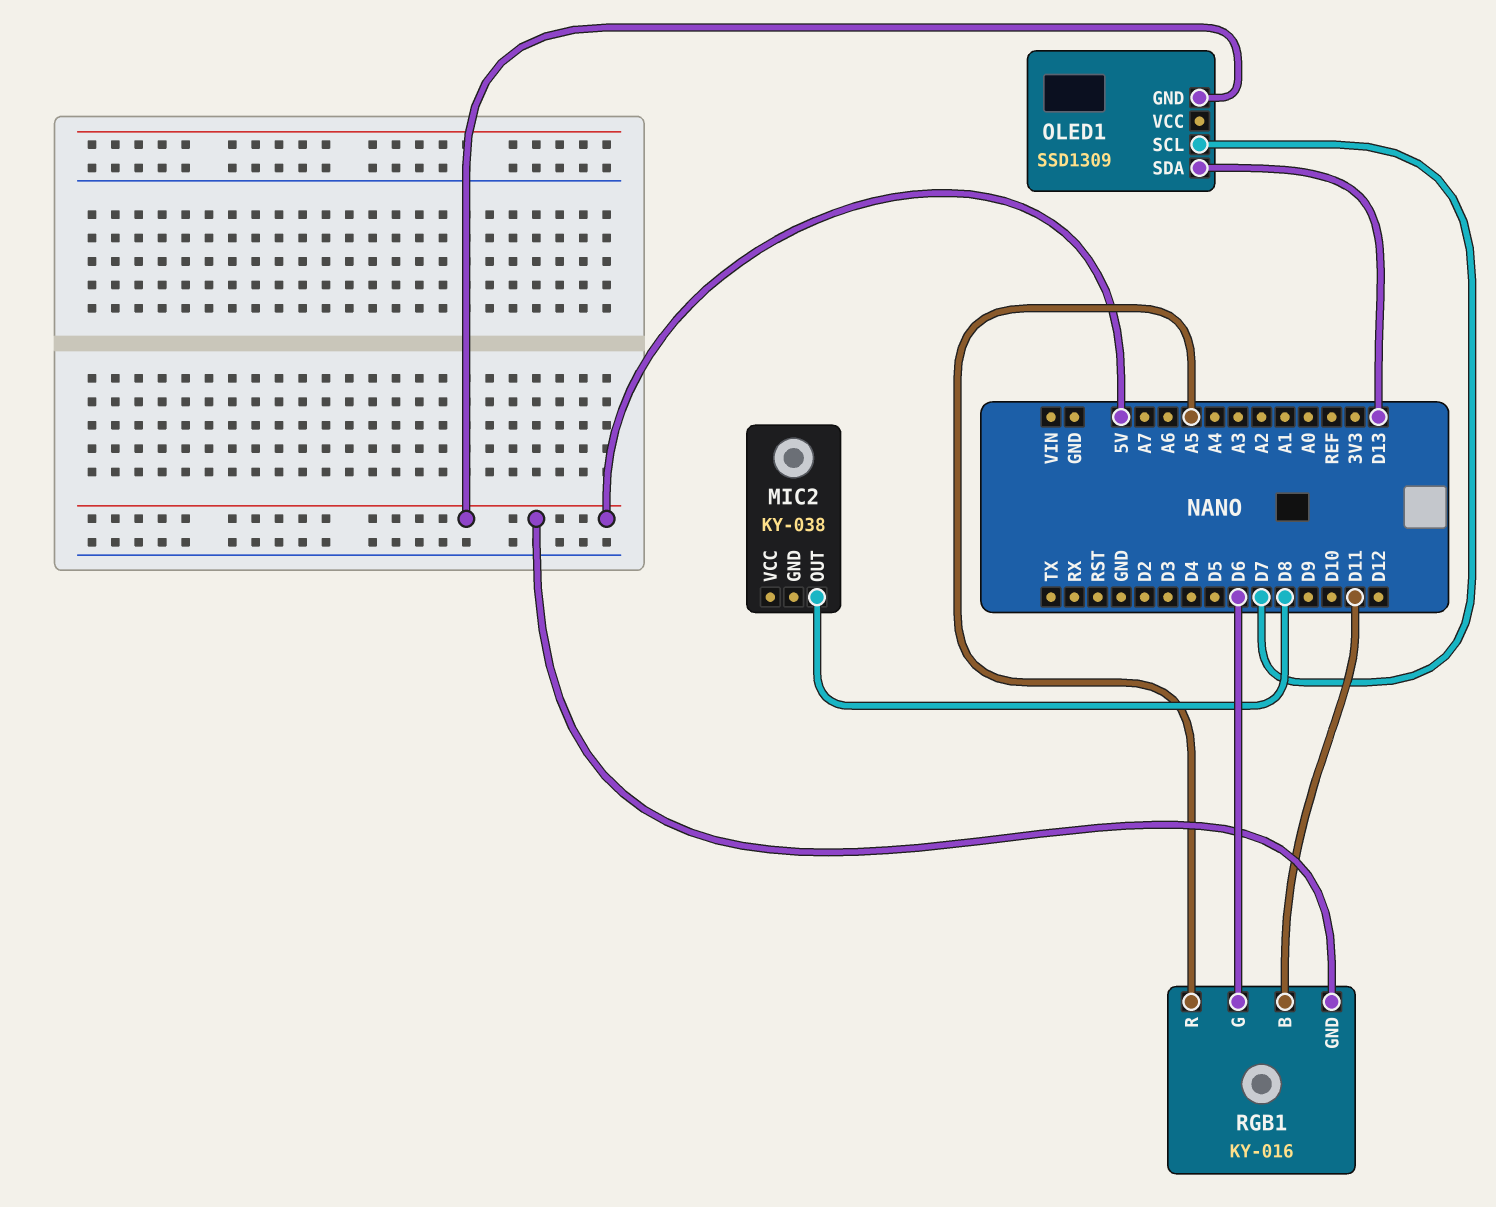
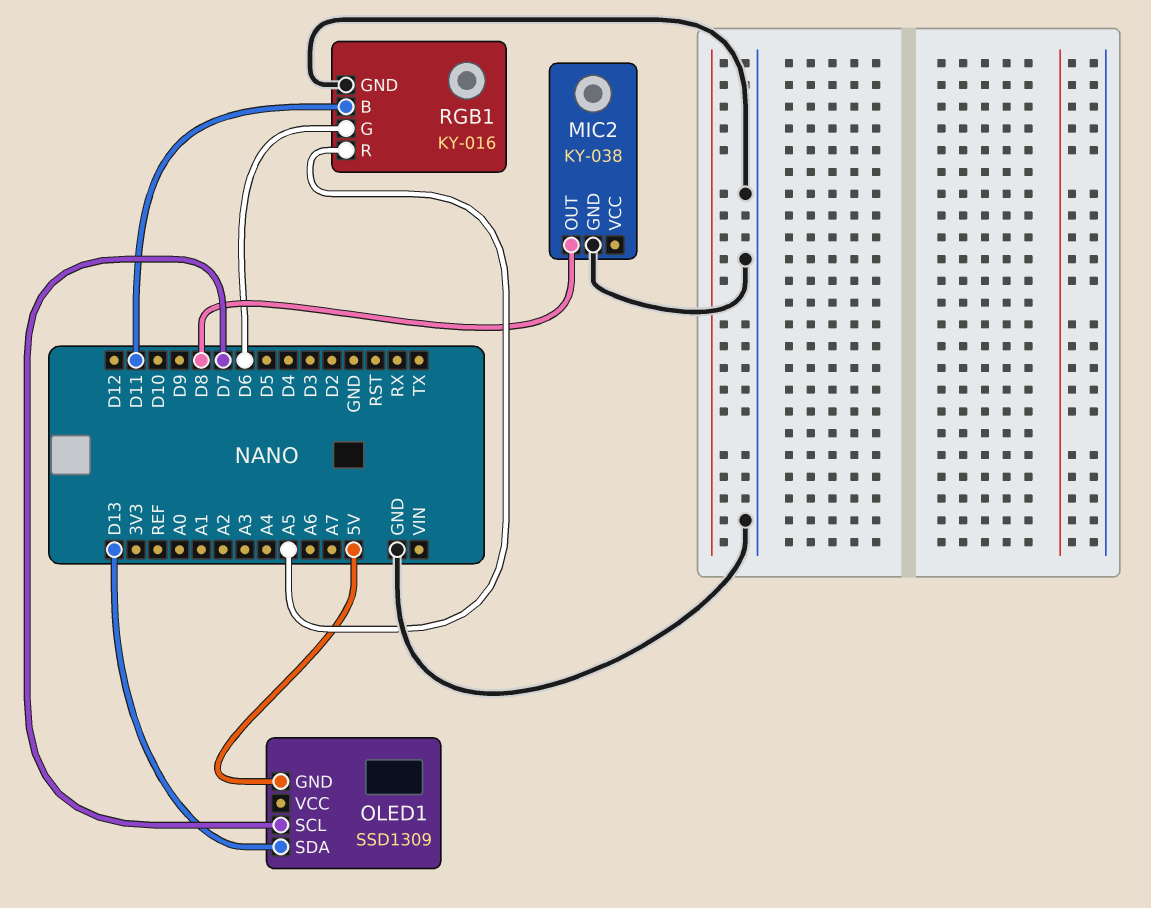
MIC2 pin GND: none -> GND
RGB1 pin GND: 5V -> GND

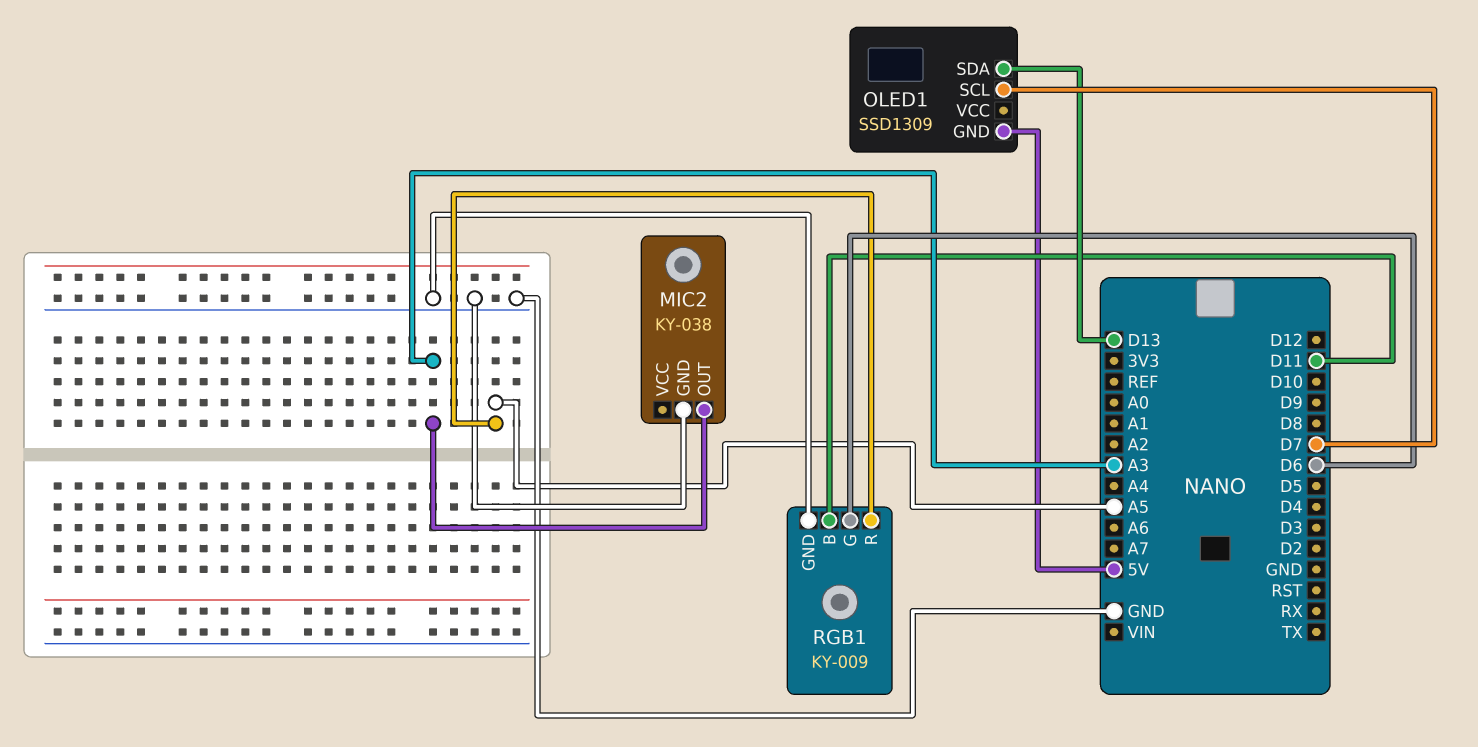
MIC2 pin OUT: D8 -> A3
RGB1: KY-016 -> KY-009

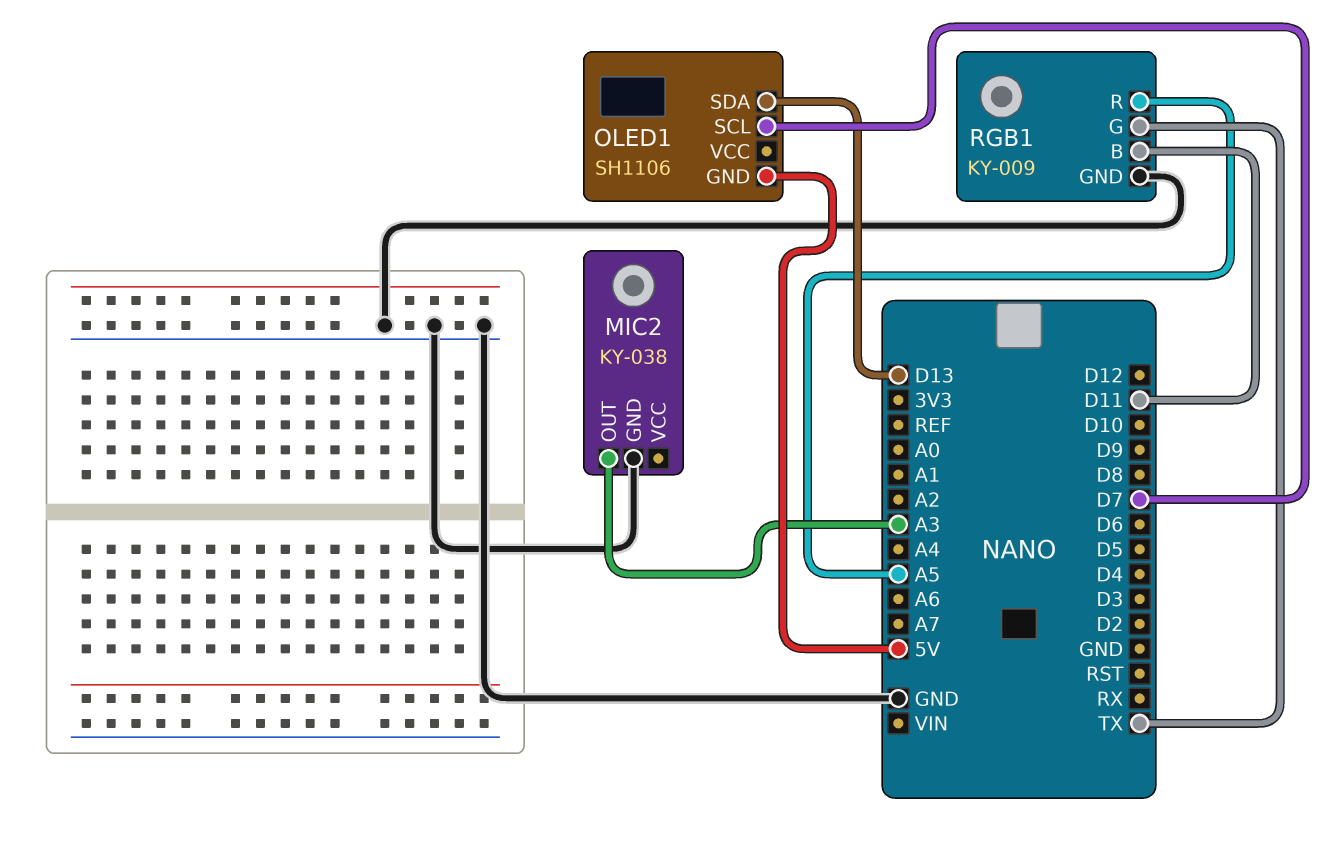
OLED1: SSD1309 -> SH1106
RGB1 pin G: D6 -> TX

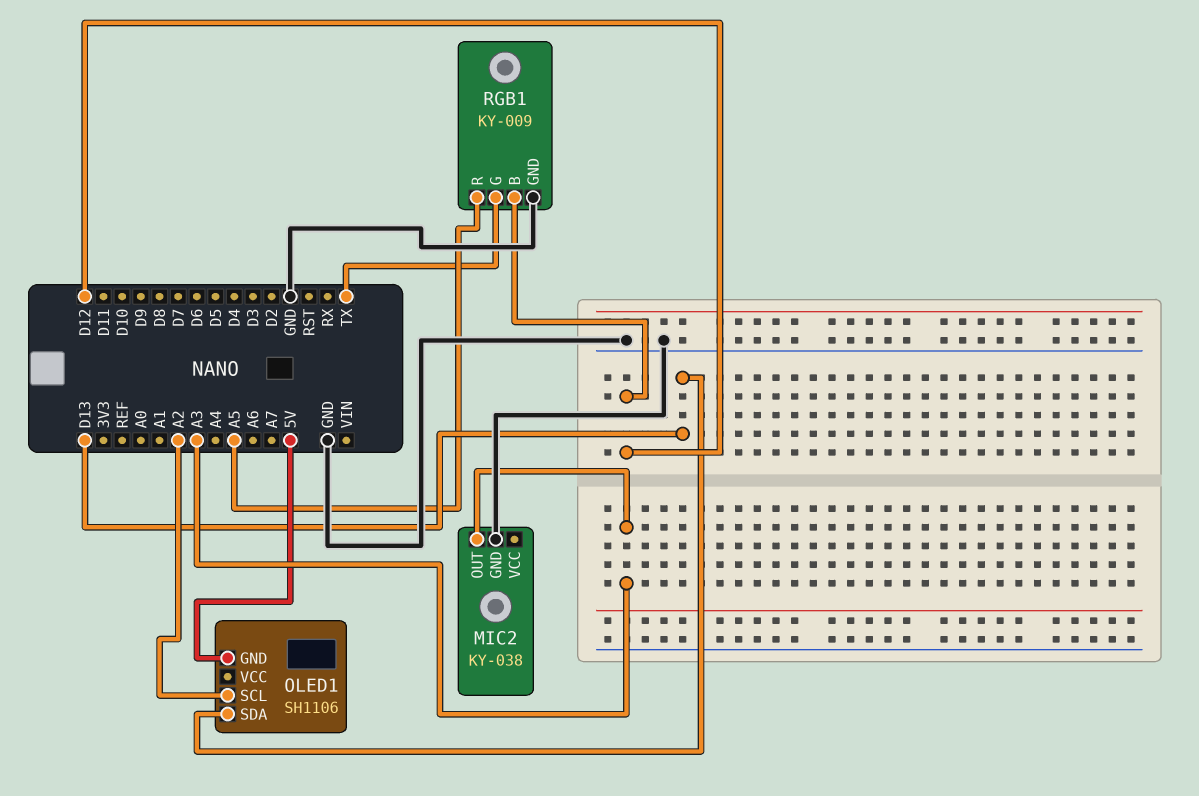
OLED1 pin SCL: D7 -> A2
RGB1 pin B: D11 -> D12

